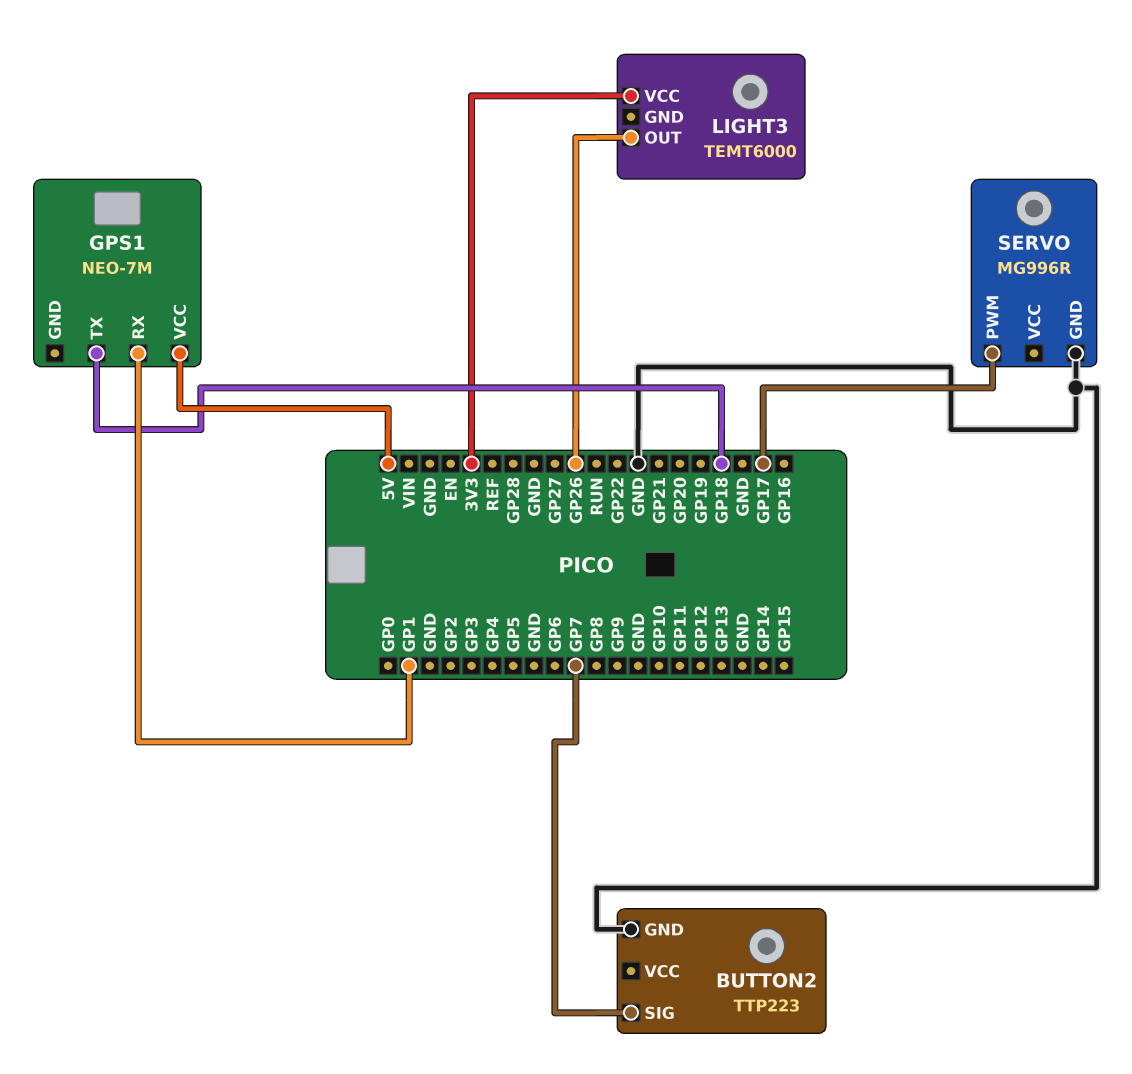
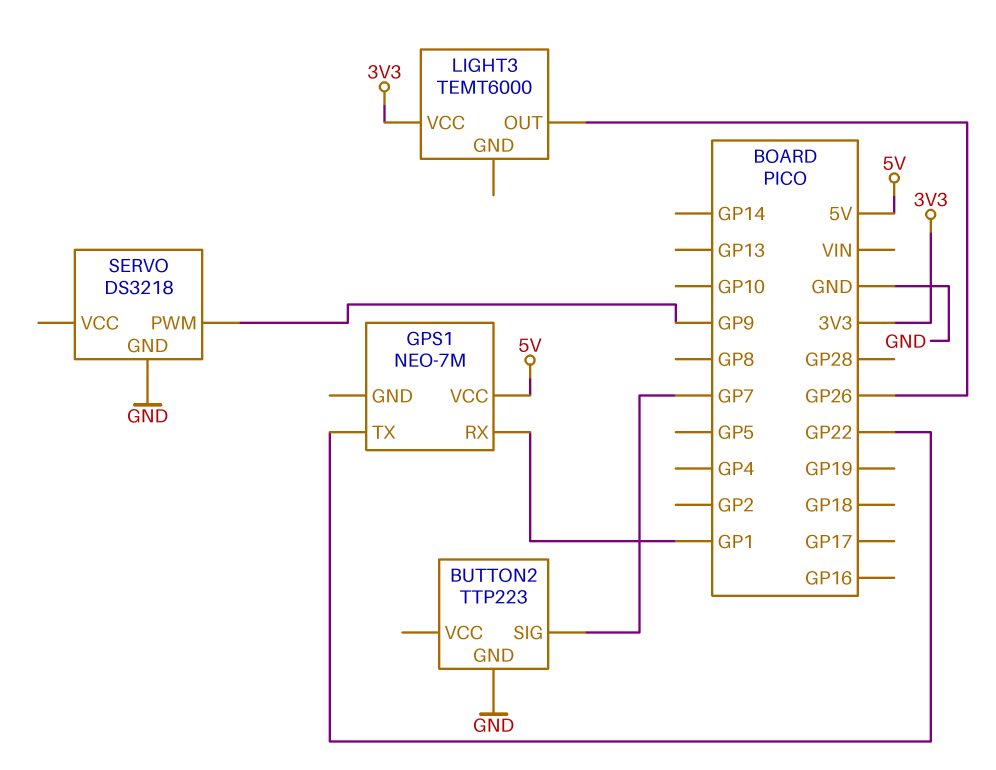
GPS1 pin TX: GP18 -> GP22
SERVO: MG996R -> DS3218
SERVO pin PWM: GP17 -> GP9

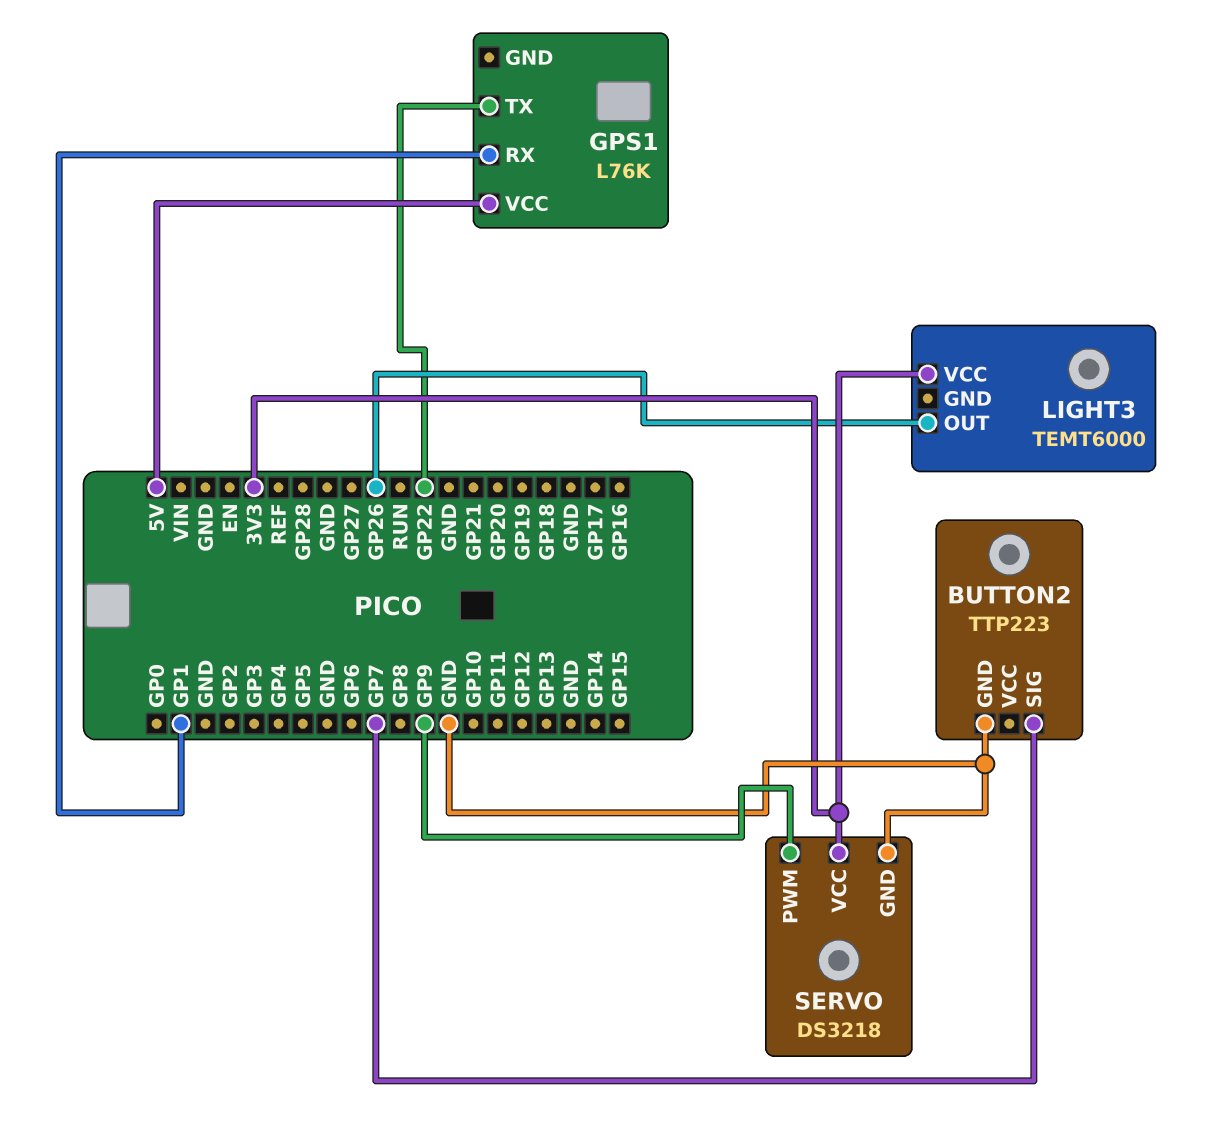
GPS1: NEO-7M -> L76K
SERVO pin VCC: none -> 3V3

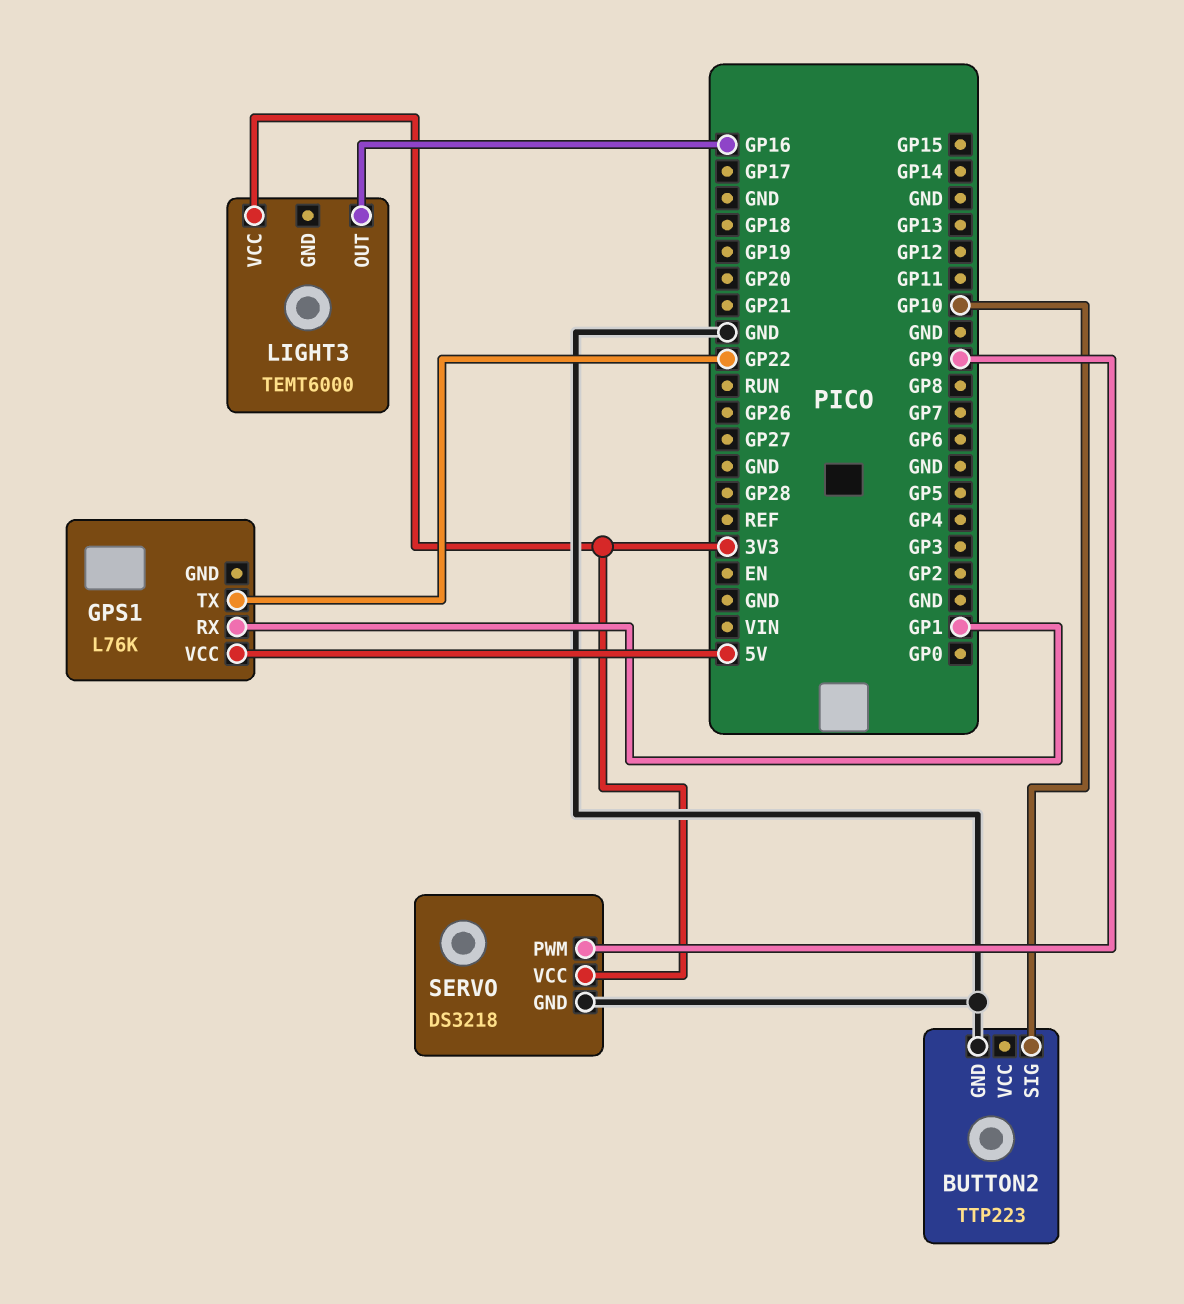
BUTTON2 pin SIG: GP7 -> GP10
LIGHT3 pin OUT: GP26 -> GP16

